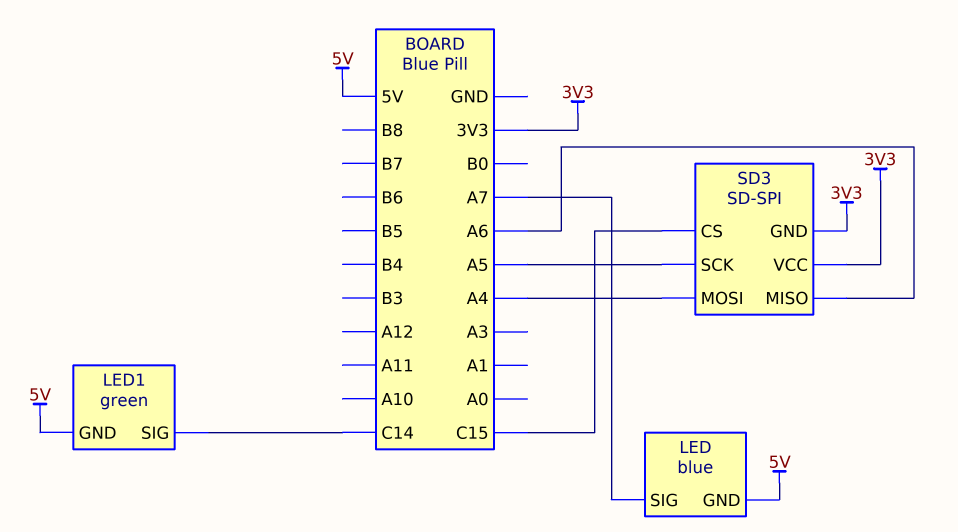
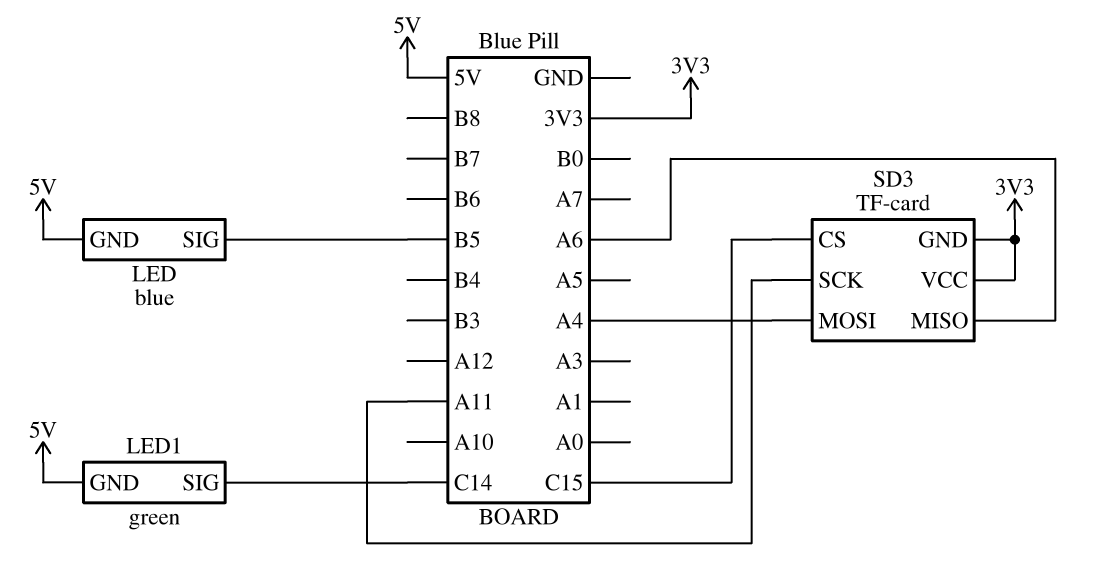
LED pin SIG: A7 -> B5
SD3: SD-SPI -> TF-card
SD3 pin SCK: A5 -> A11

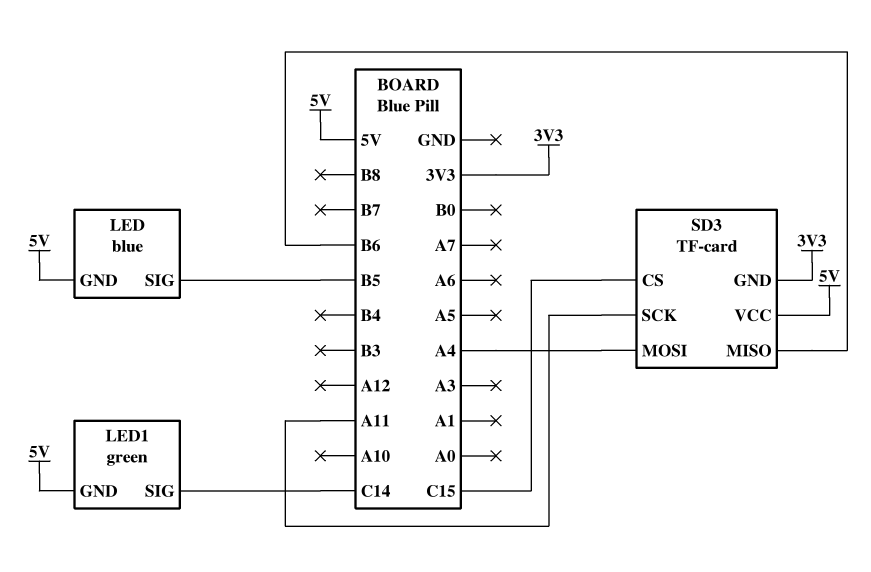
SD3 pin MISO: A6 -> B6
SD3 pin VCC: 3V3 -> 5V

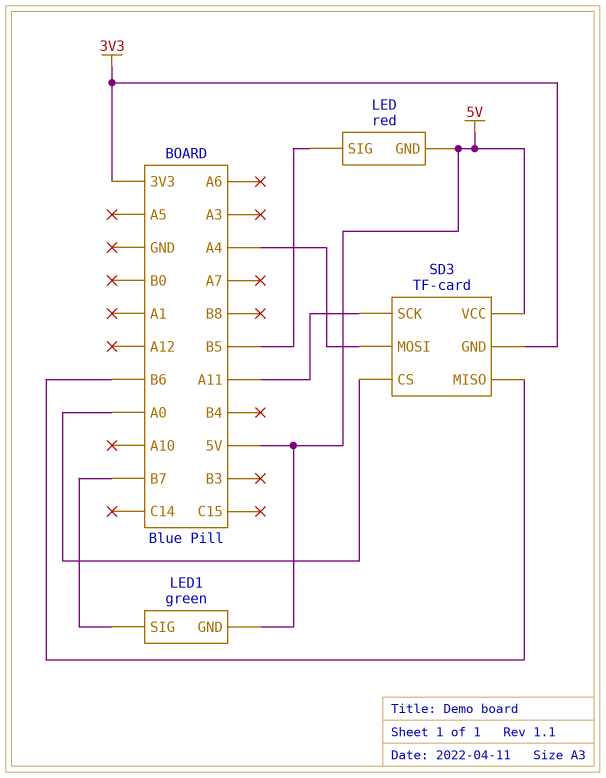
LED: blue -> red
LED1 pin SIG: C14 -> B7
SD3 pin CS: C15 -> A0

